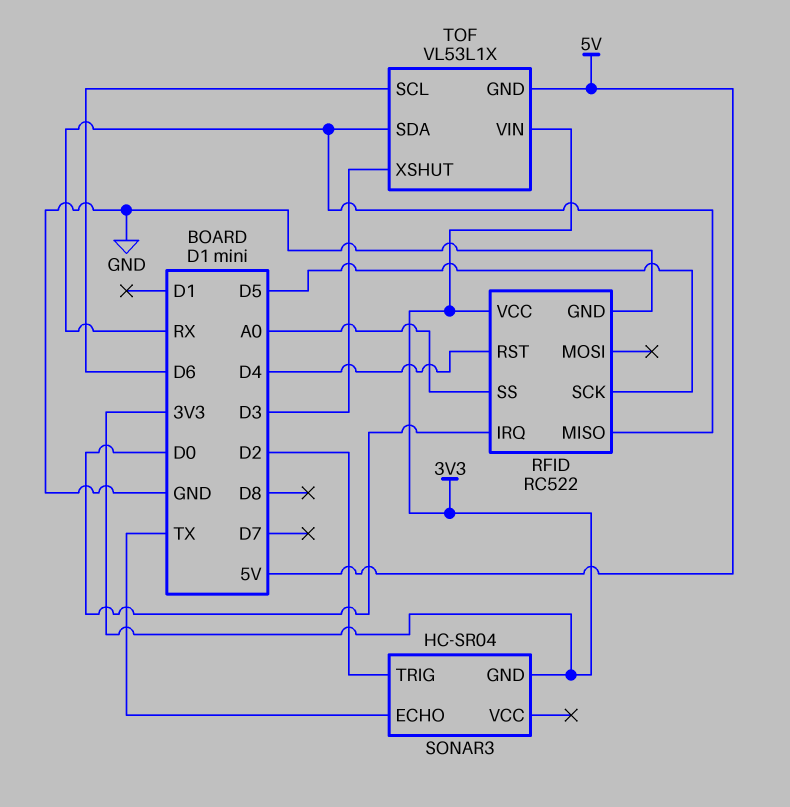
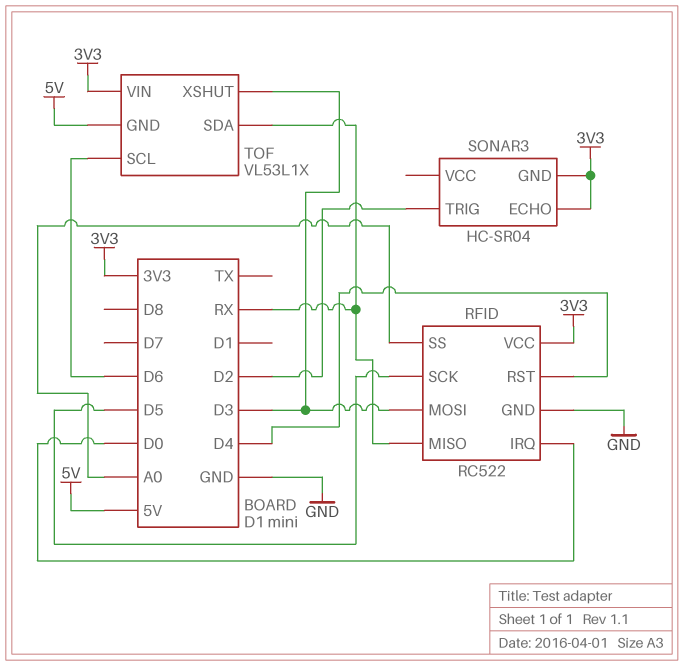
RFID pin MOSI: none -> D3
SONAR3 pin ECHO: TX -> 3V3

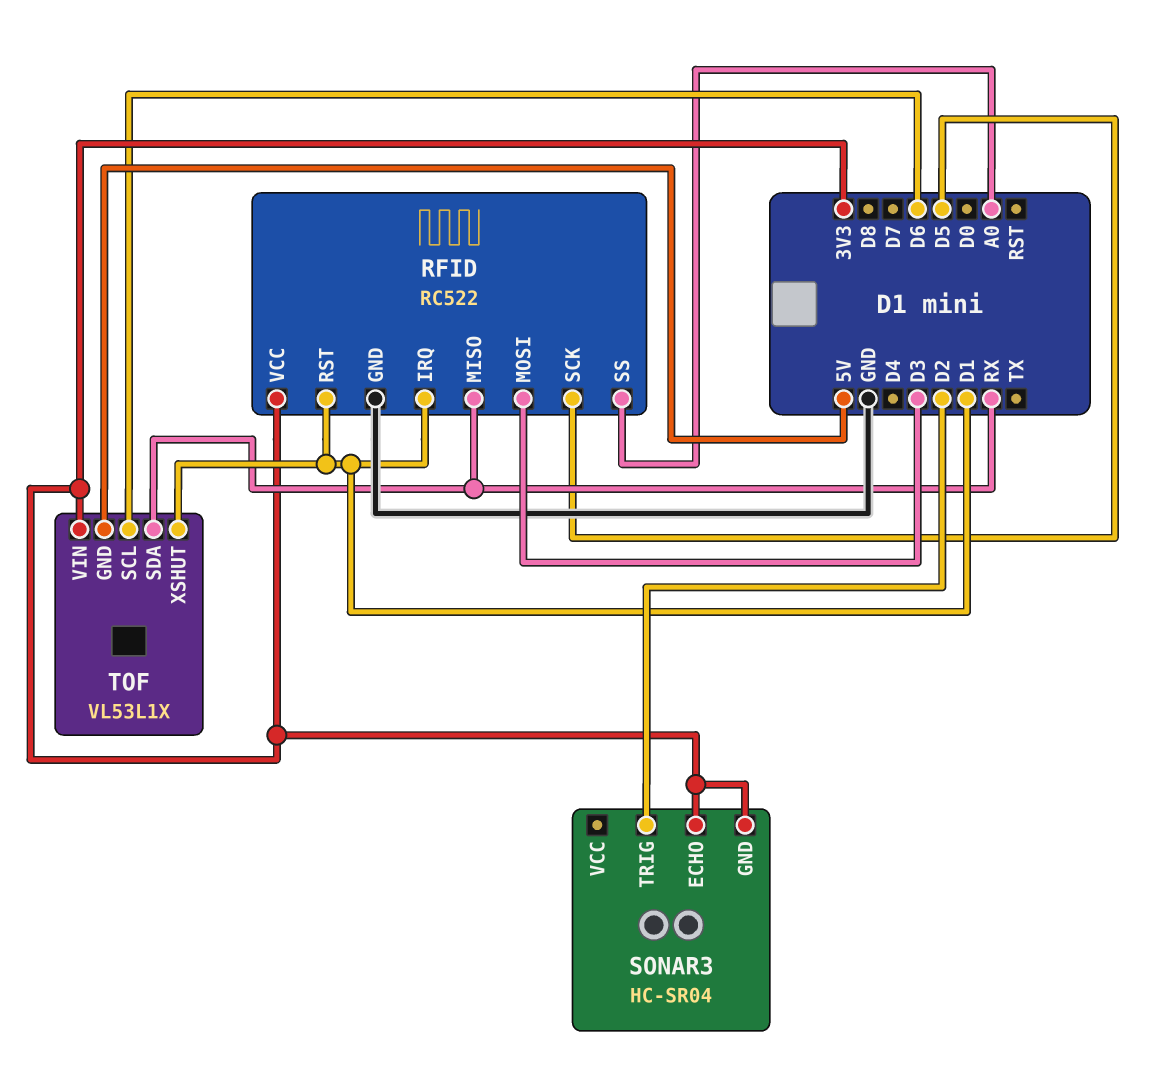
RFID pin IRQ: D0 -> D1
RFID pin RST: D4 -> D1
TOF pin XSHUT: D3 -> D1

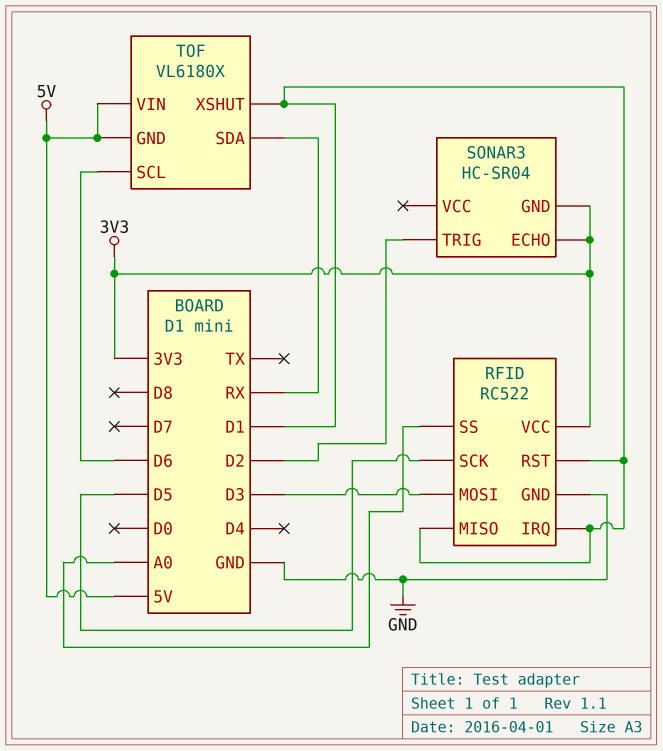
RFID pin MISO: RX -> D1
TOF: VL53L1X -> VL6180X
TOF pin VIN: 3V3 -> 5V

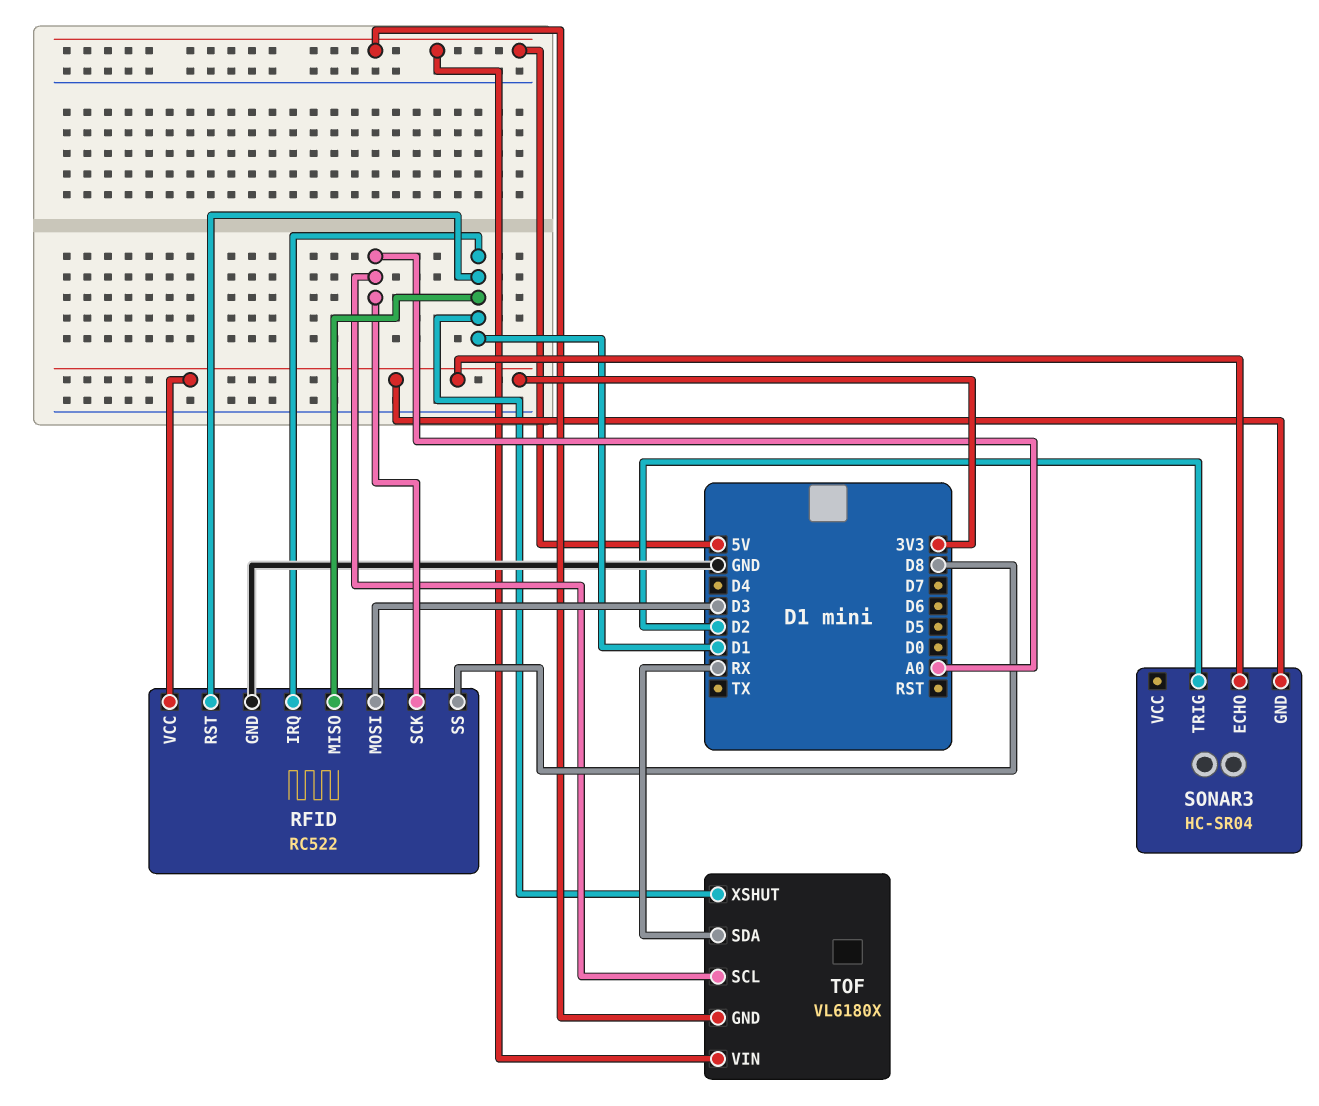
RFID pin SCK: D5 -> A0
RFID pin SS: A0 -> D8
TOF pin SCL: D6 -> A0

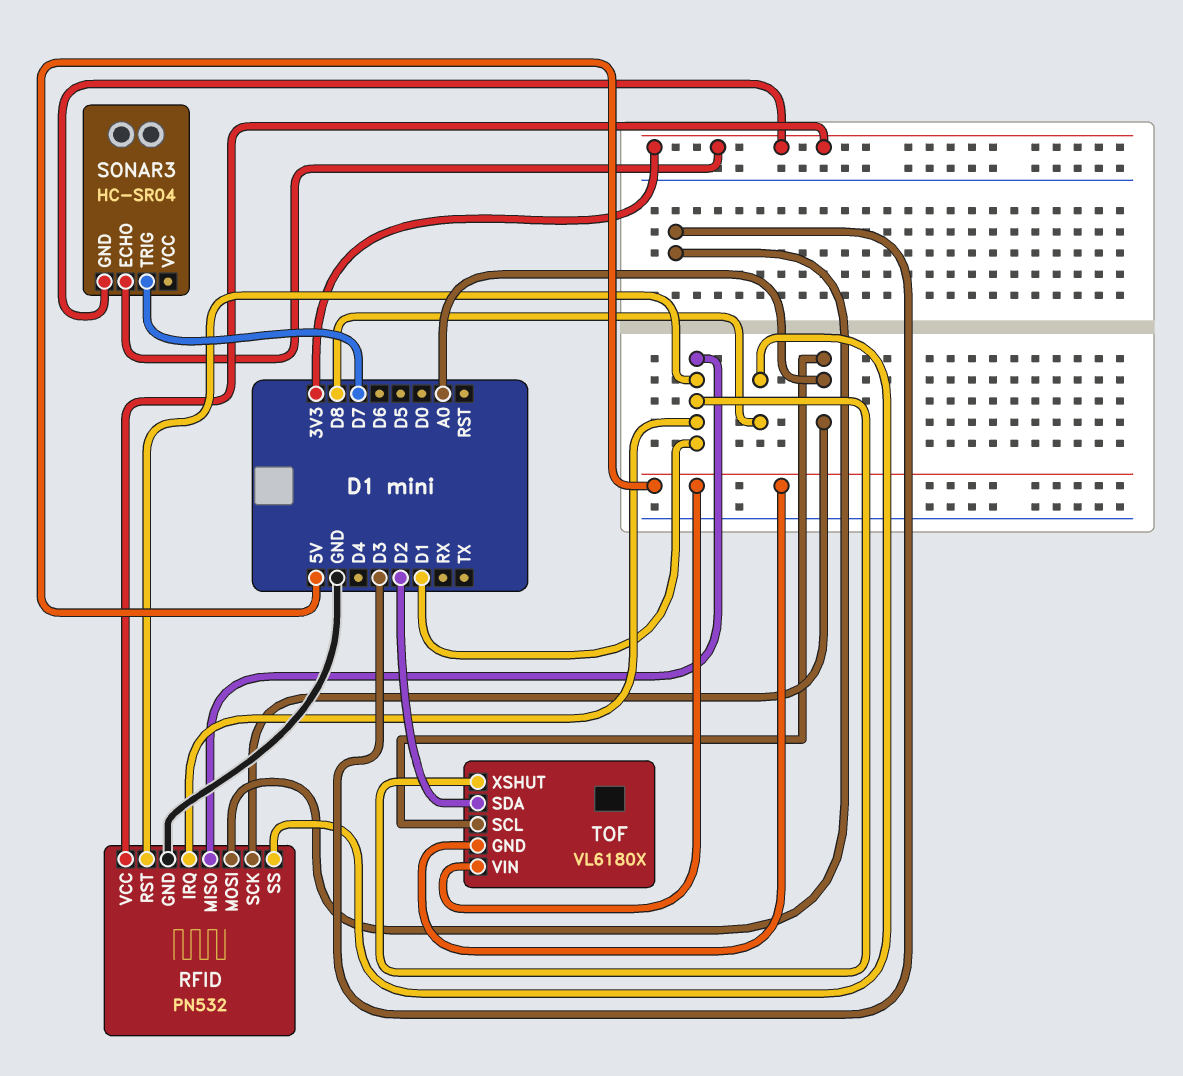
RFID: RC522 -> PN532
SONAR3 pin TRIG: D2 -> D7
TOF pin SDA: RX -> D2

